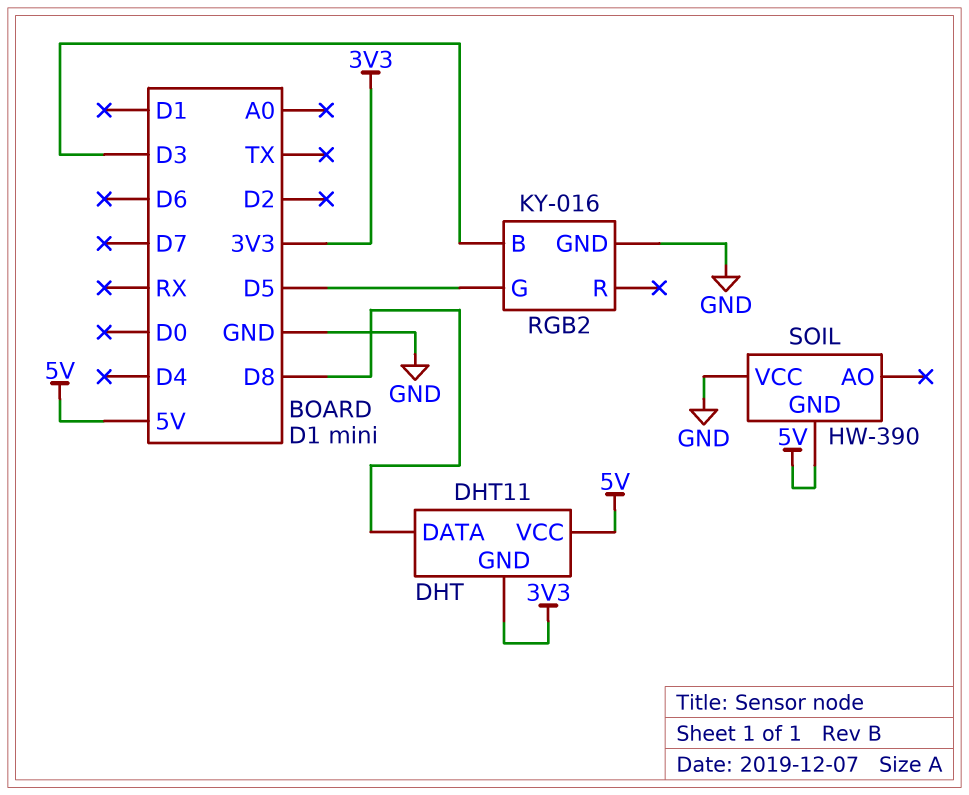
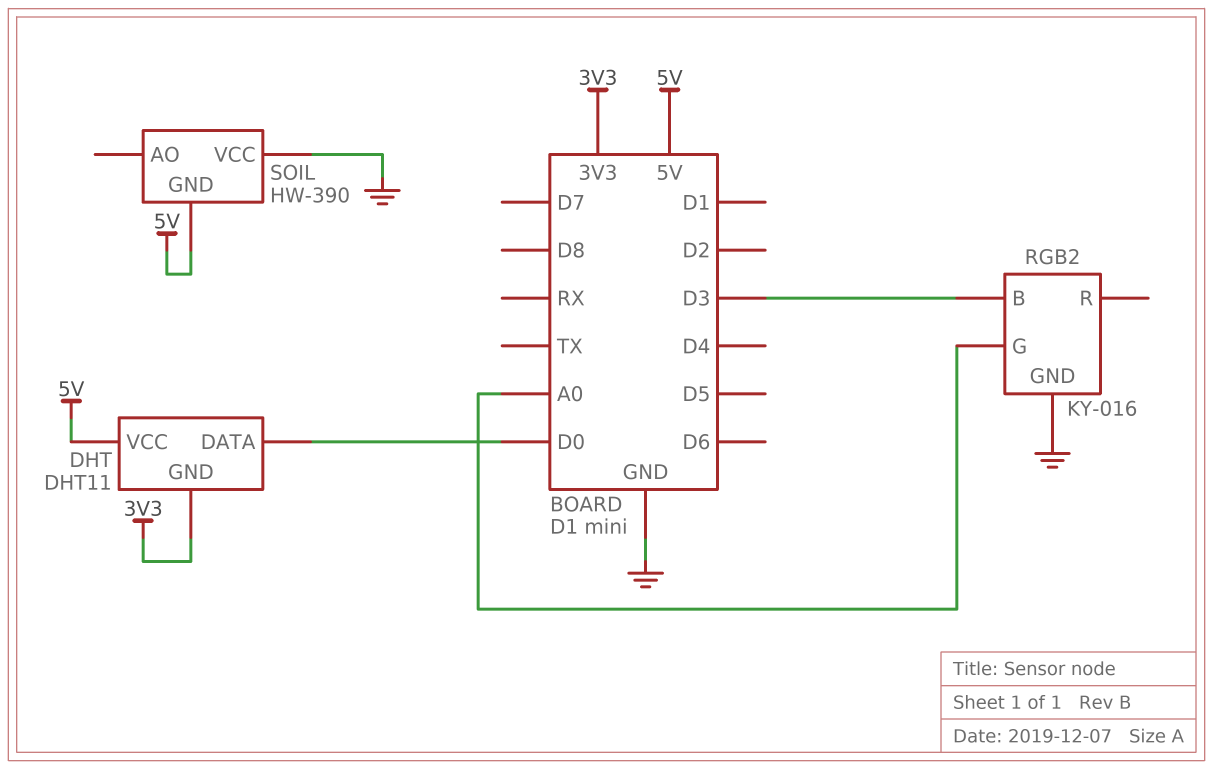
DHT pin DATA: D8 -> D0
RGB2 pin G: D5 -> A0

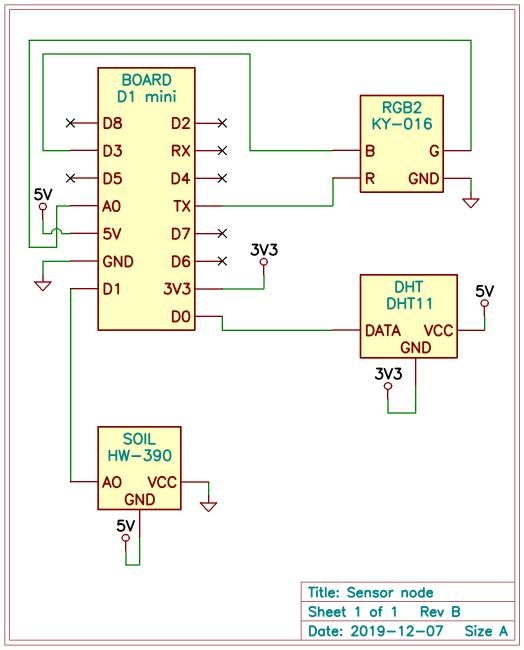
RGB2 pin R: none -> TX
SOIL pin AO: none -> D1

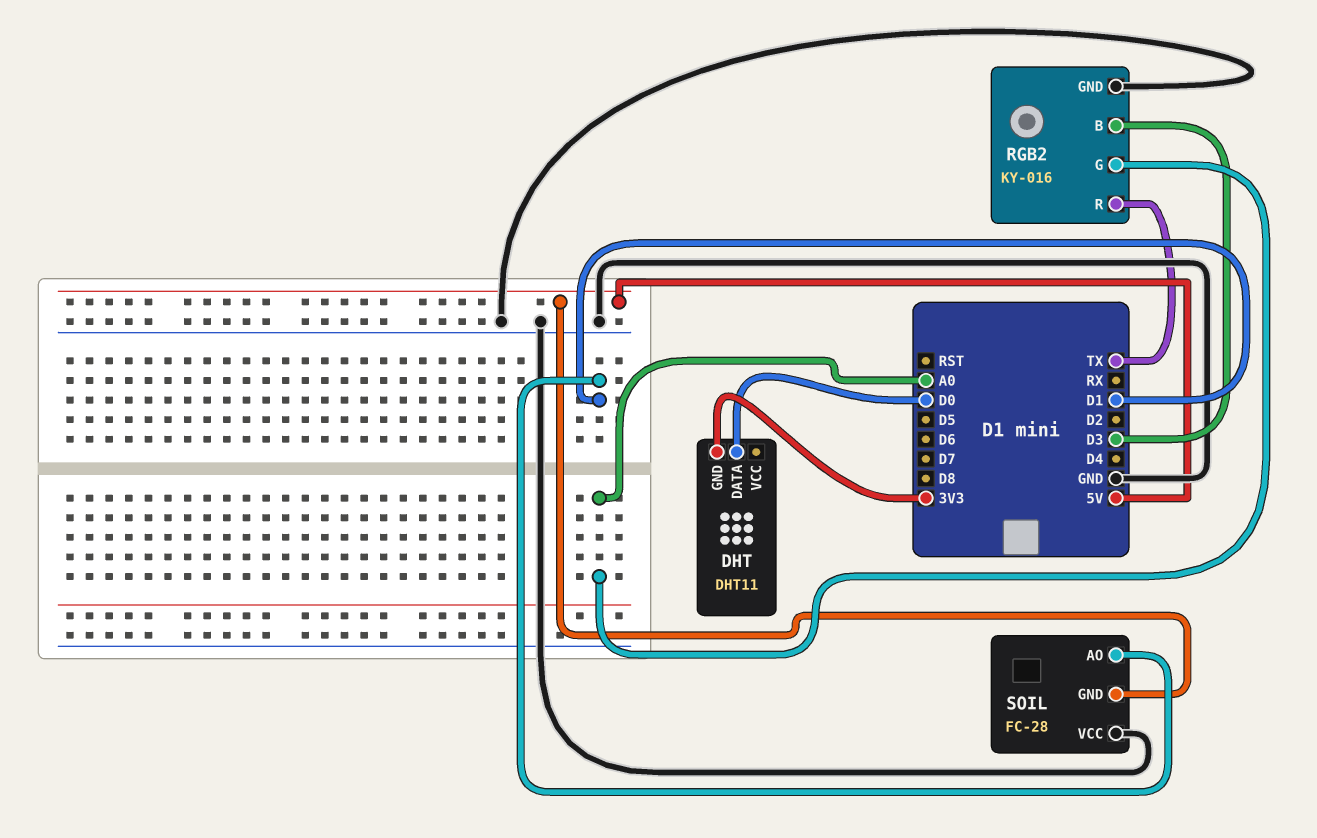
DHT pin VCC: 5V -> none
SOIL: HW-390 -> FC-28

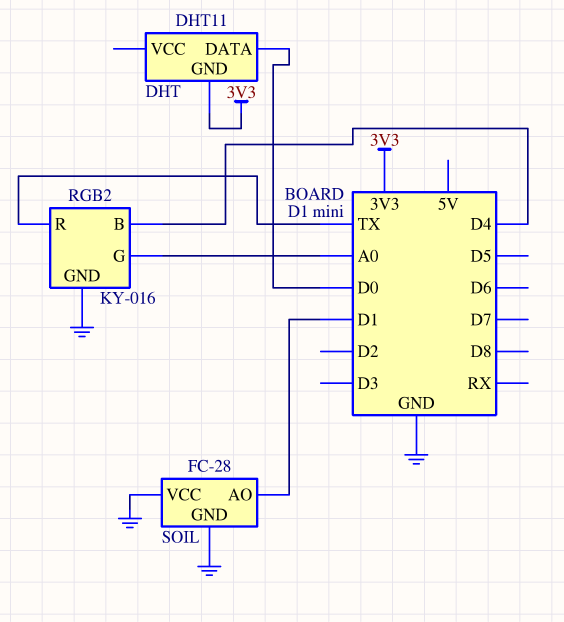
RGB2 pin B: D3 -> D4
SOIL pin GND: 5V -> GND

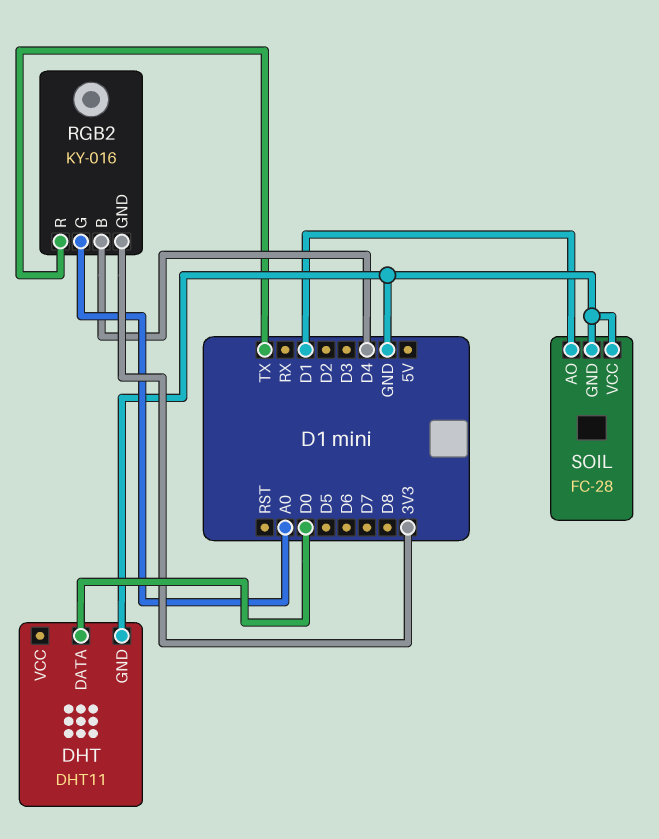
DHT pin GND: 3V3 -> GND
RGB2 pin GND: GND -> 3V3

